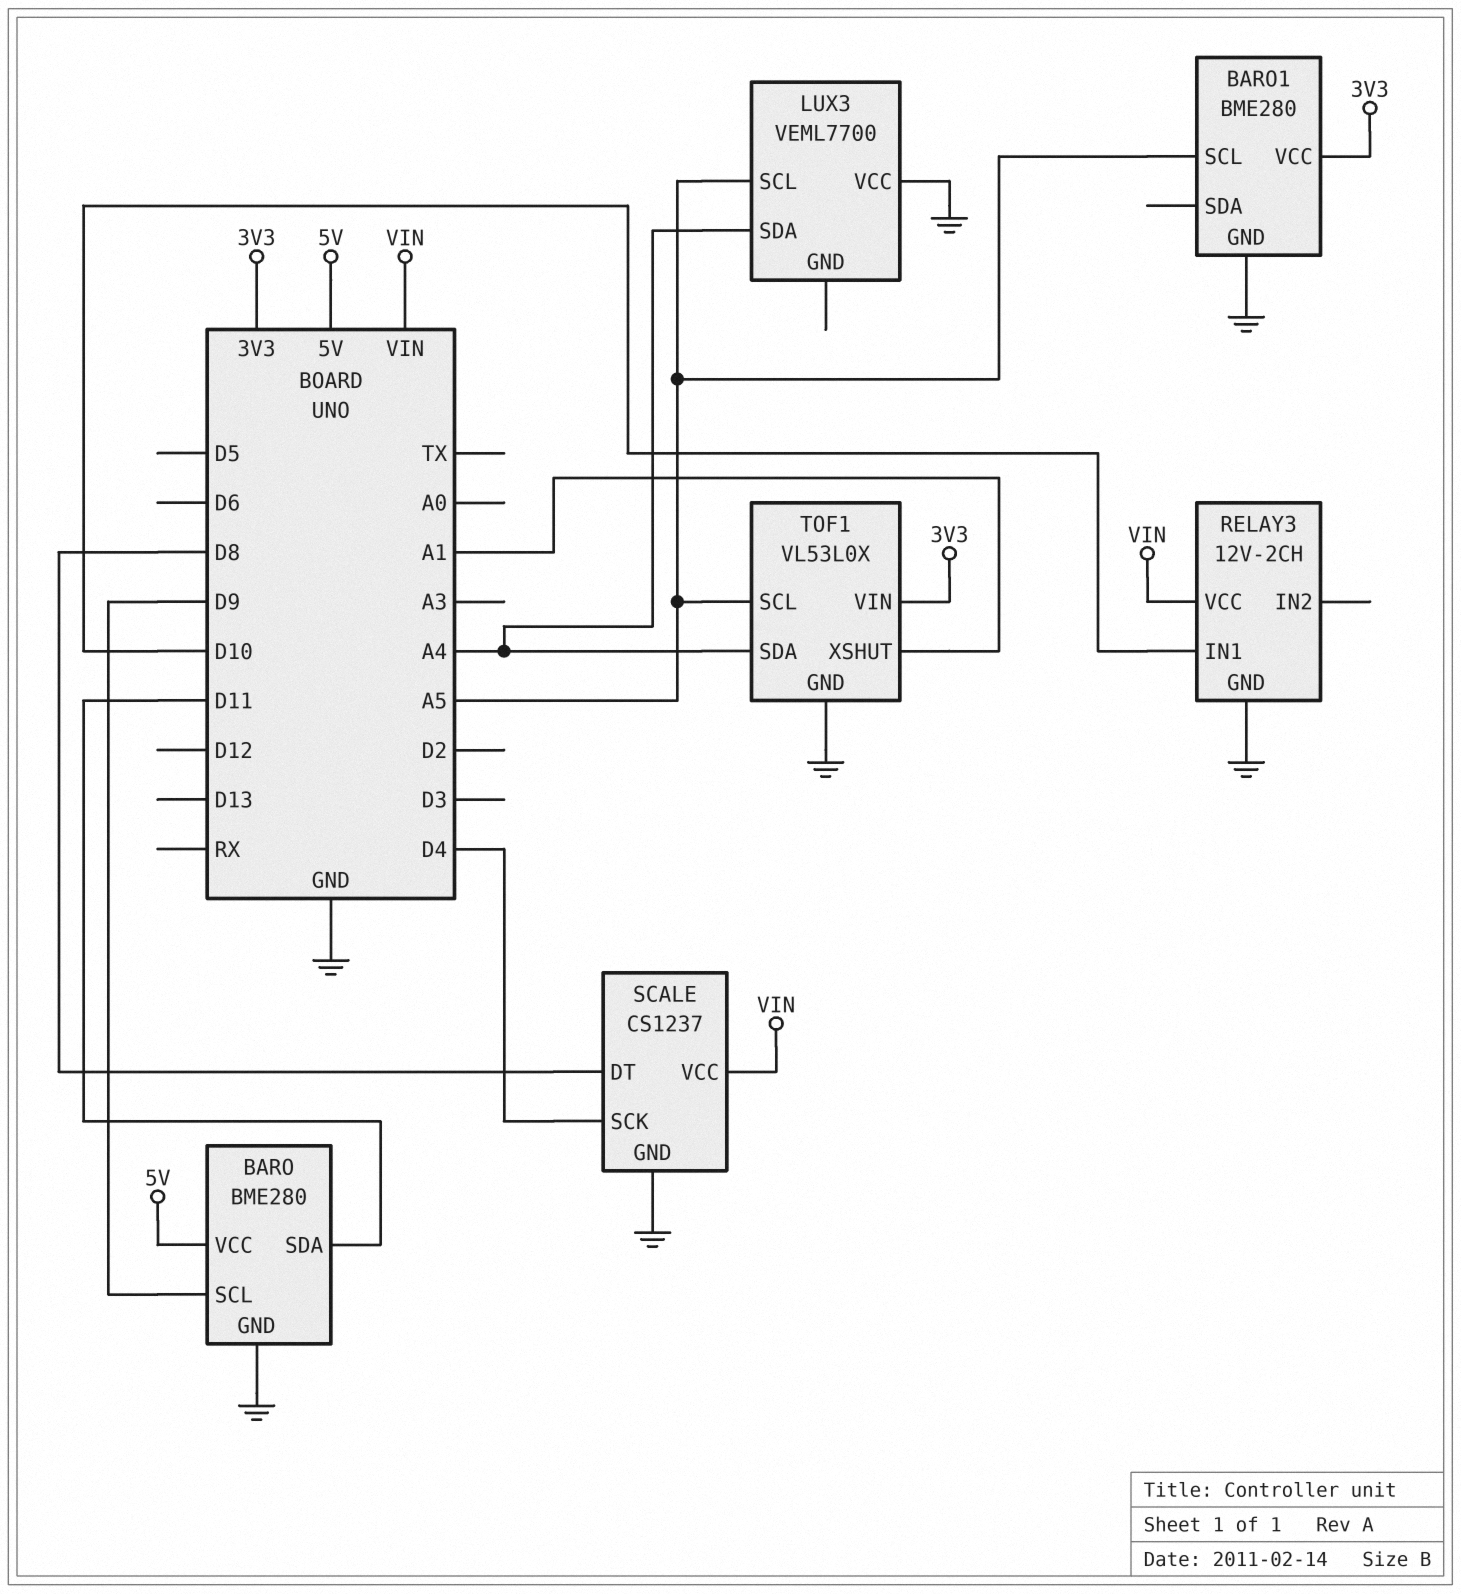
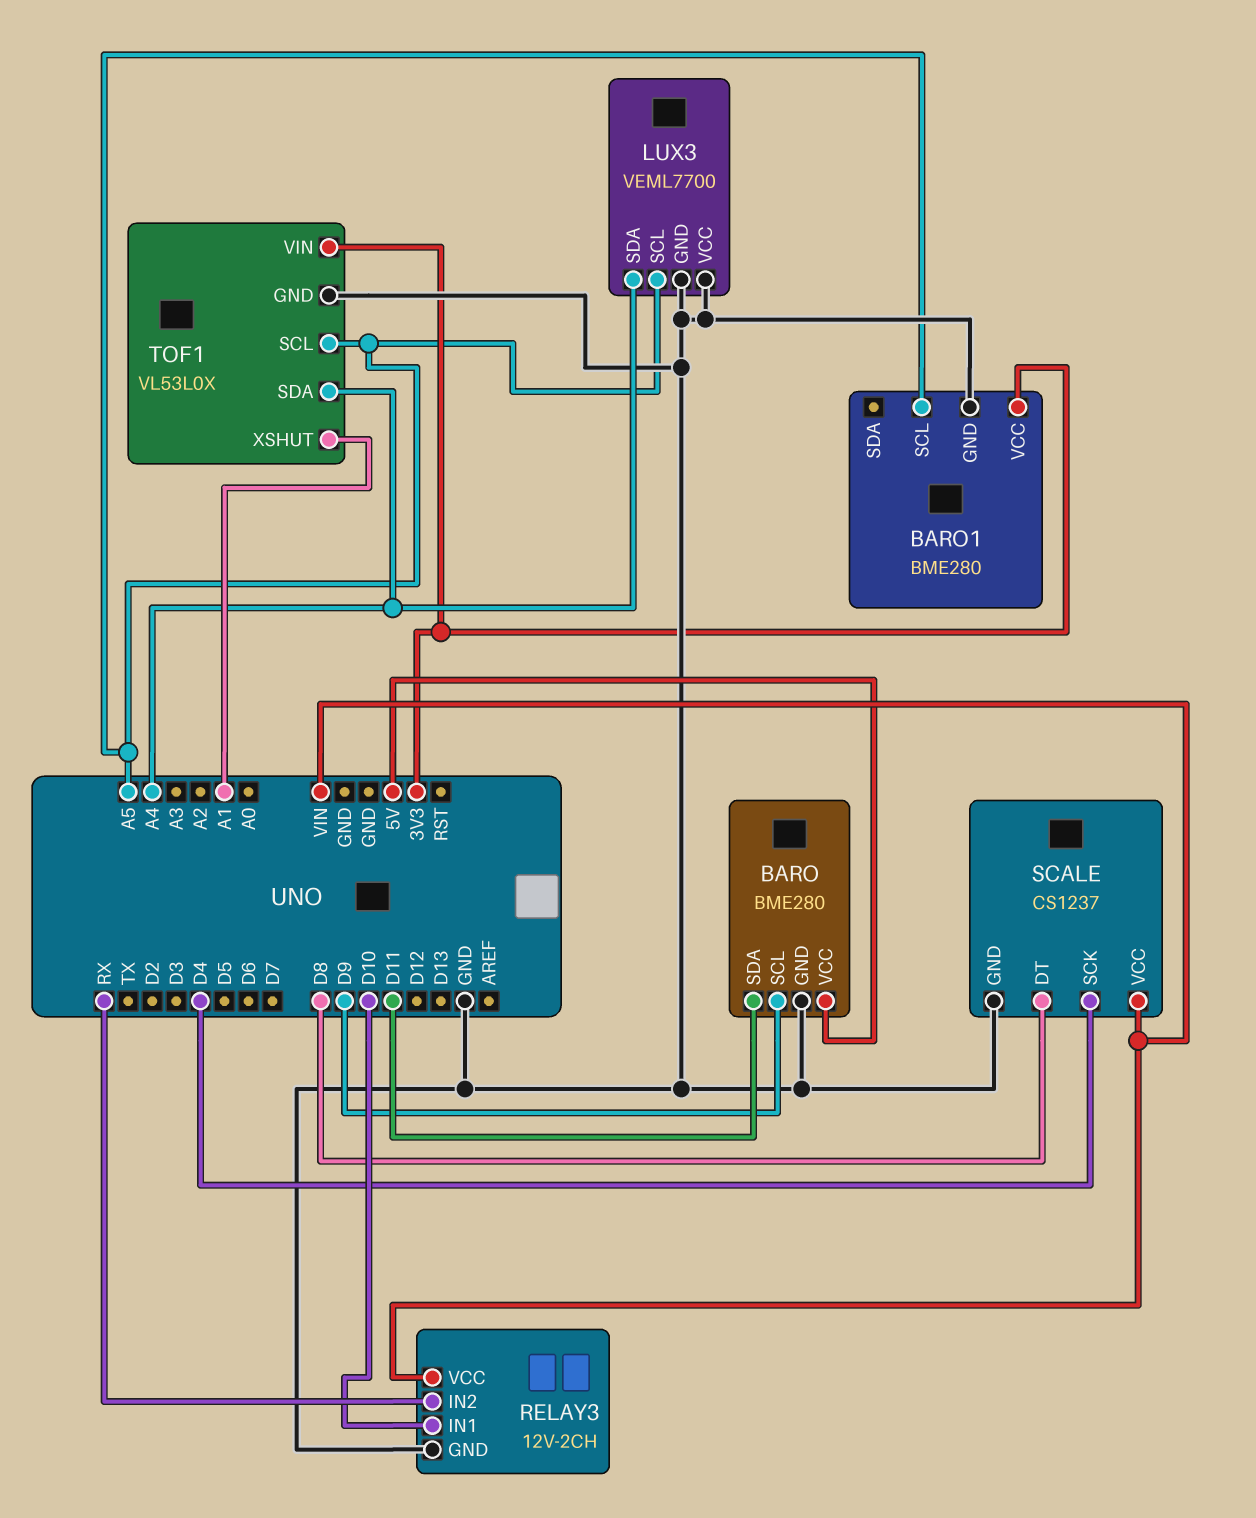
LUX3 pin GND: none -> GND
RELAY3 pin IN2: none -> RX

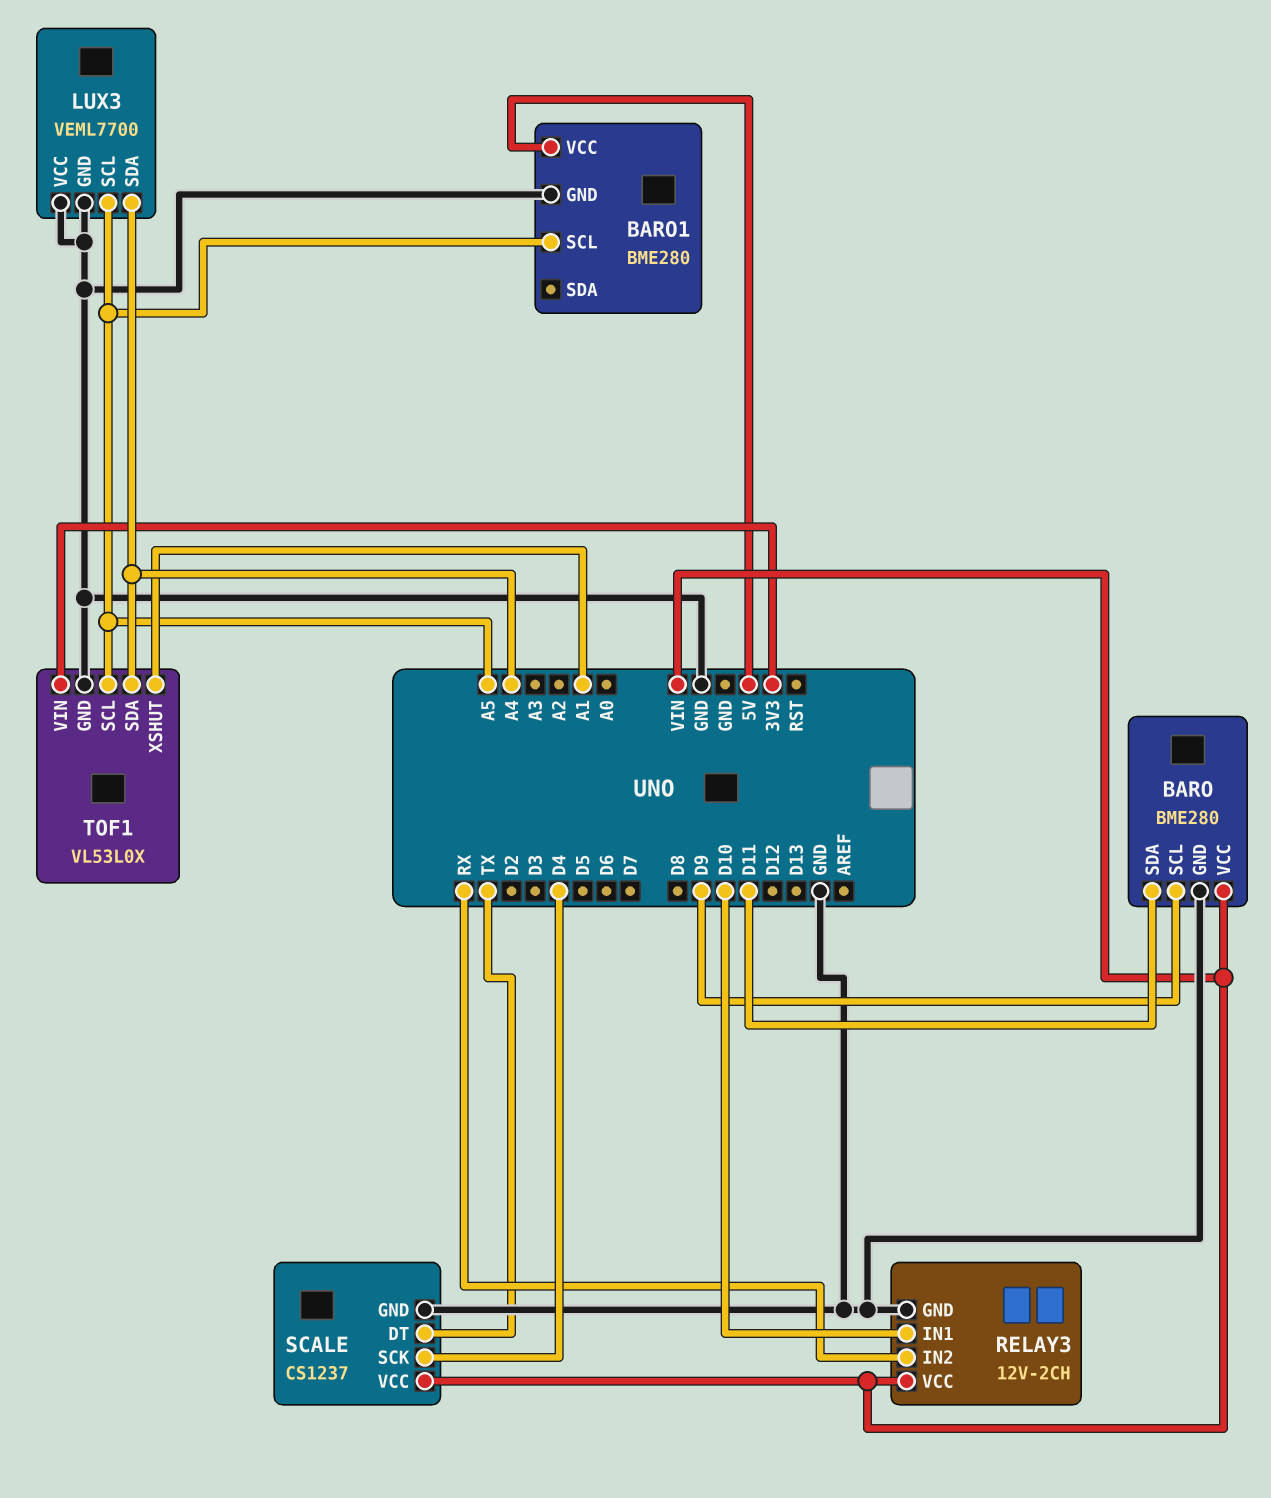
BARO pin VCC: 5V -> VIN
BARO1 pin VCC: 3V3 -> 5V
SCALE pin DT: D8 -> TX

